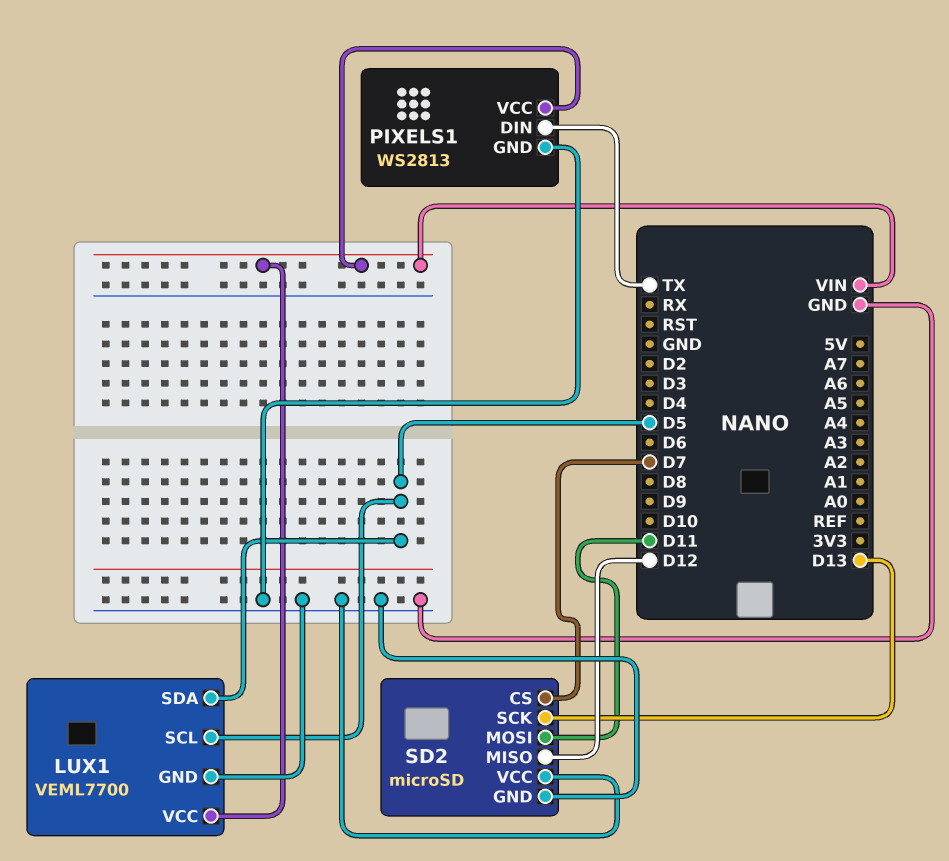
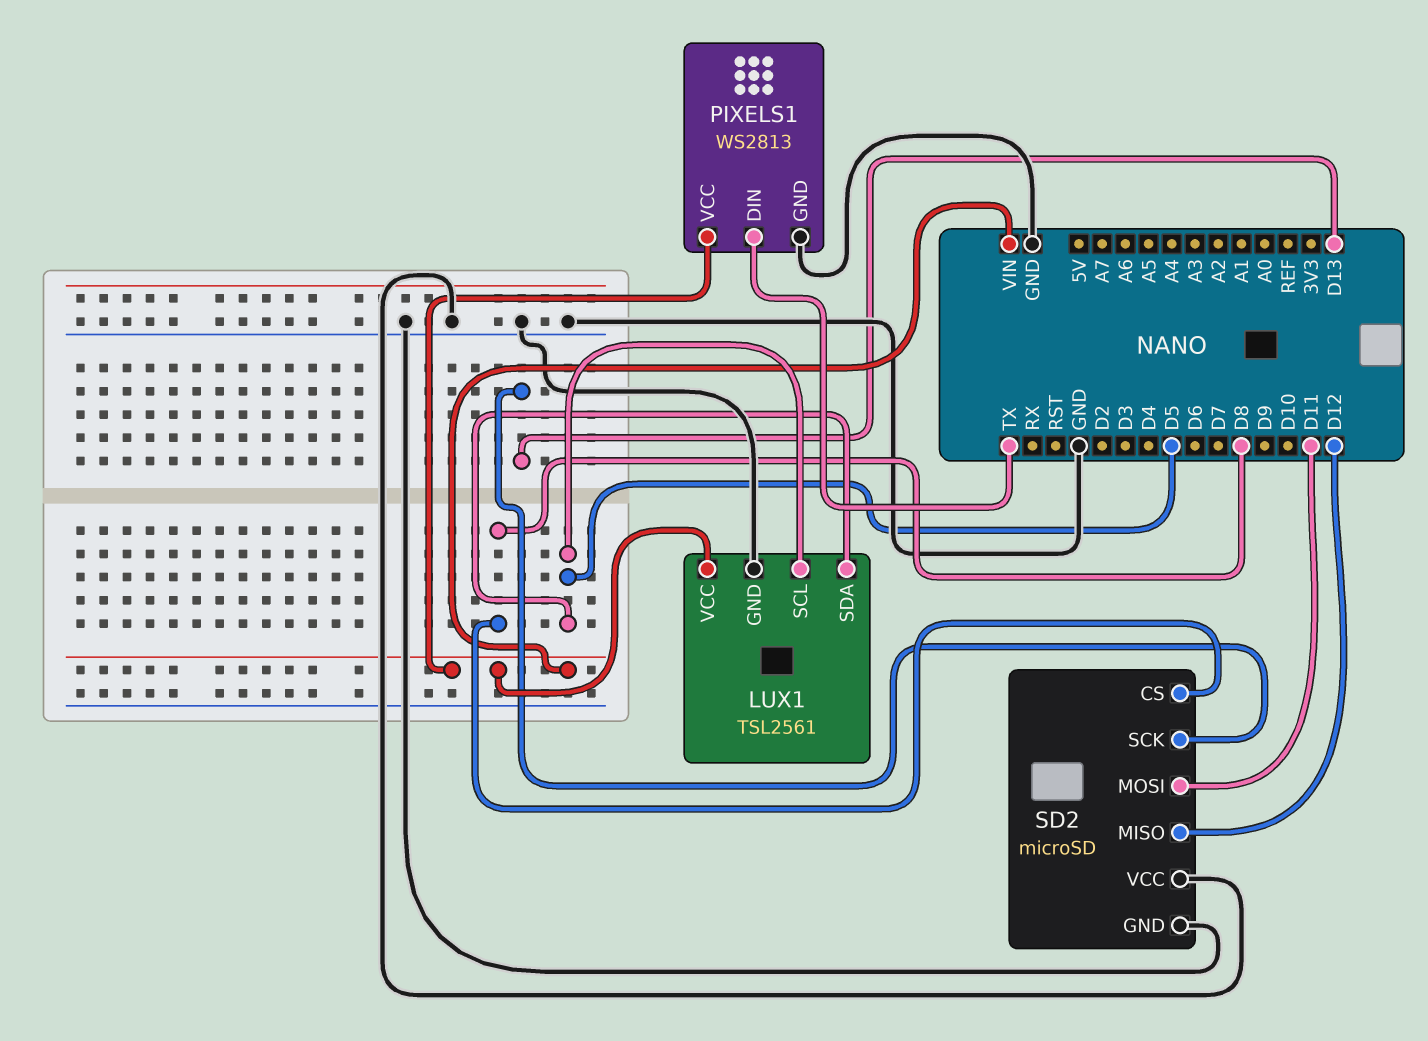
LUX1: VEML7700 -> TSL2561
SD2 pin CS: D7 -> D8

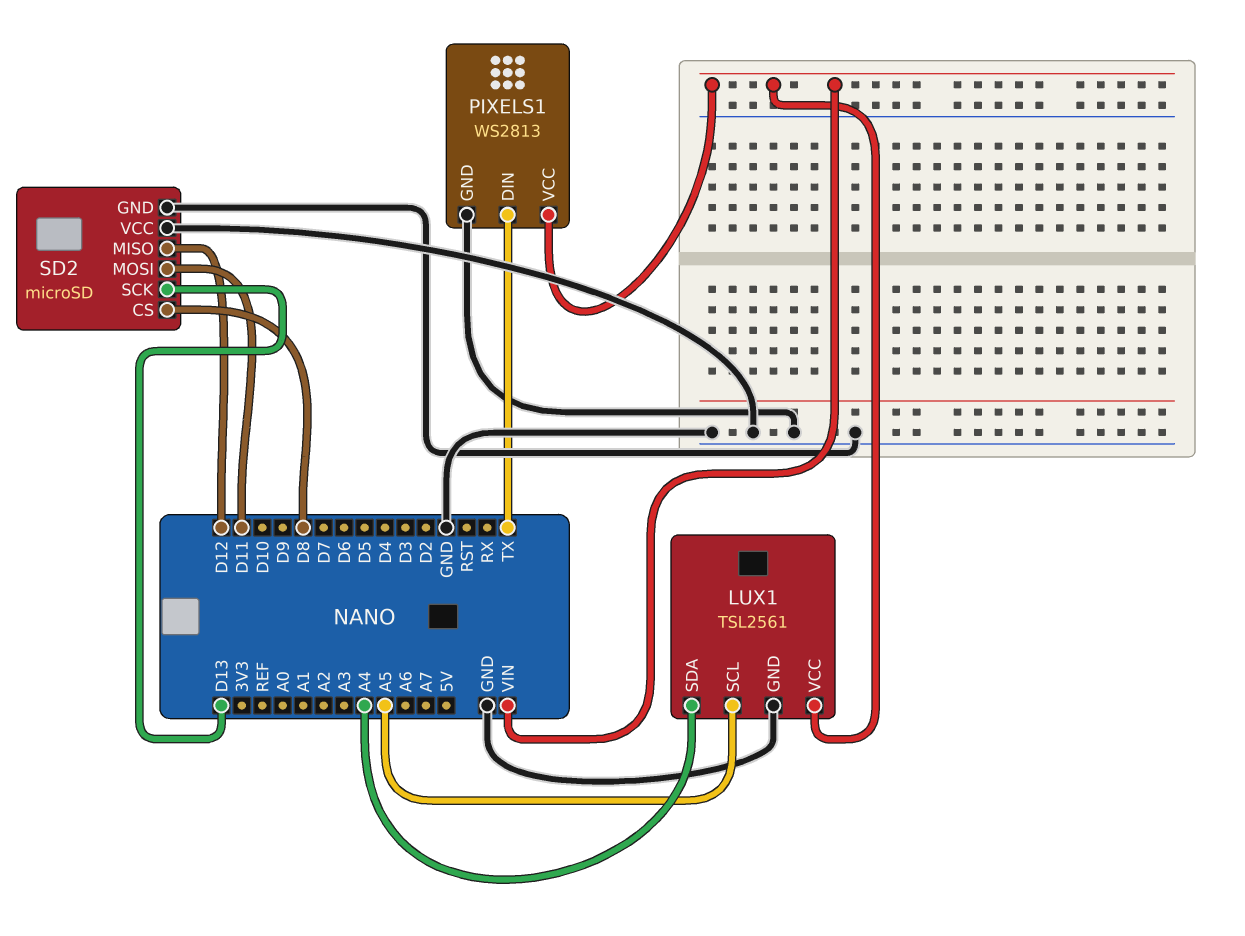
LUX1 pin SCL: D5 -> A5
LUX1 pin SDA: D5 -> A4

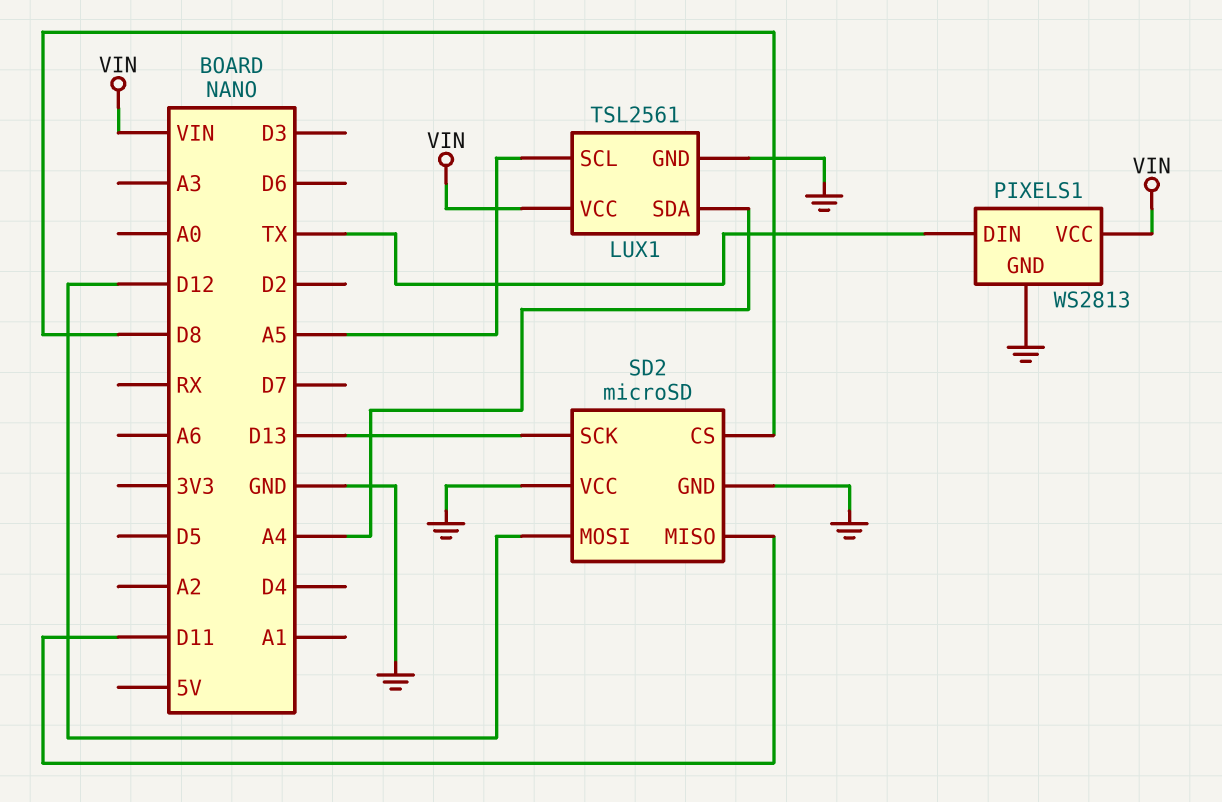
SD2 pin MISO: D12 -> D11
SD2 pin MOSI: D11 -> D12

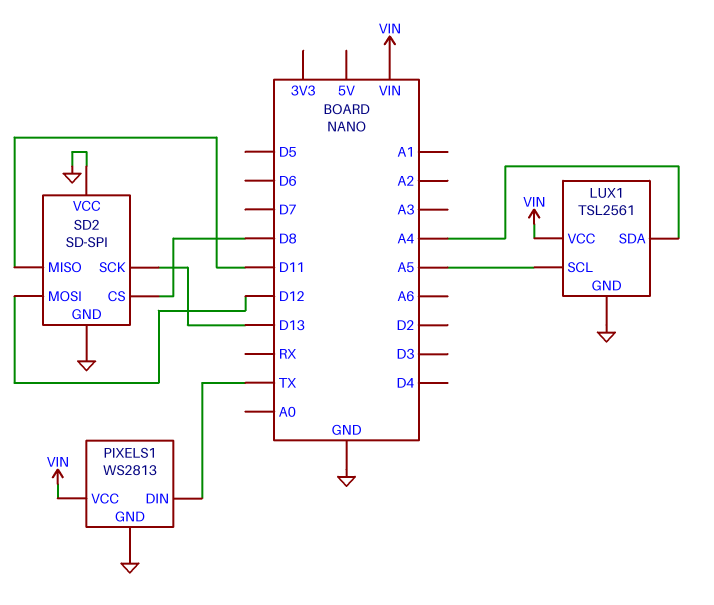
SD2: microSD -> SD-SPI

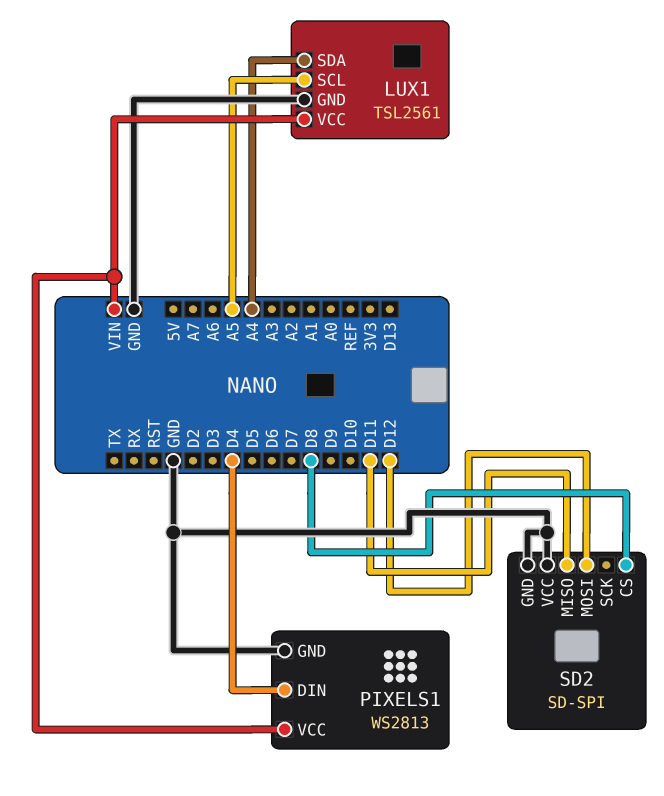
PIXELS1 pin DIN: TX -> D4
SD2 pin SCK: D13 -> none

